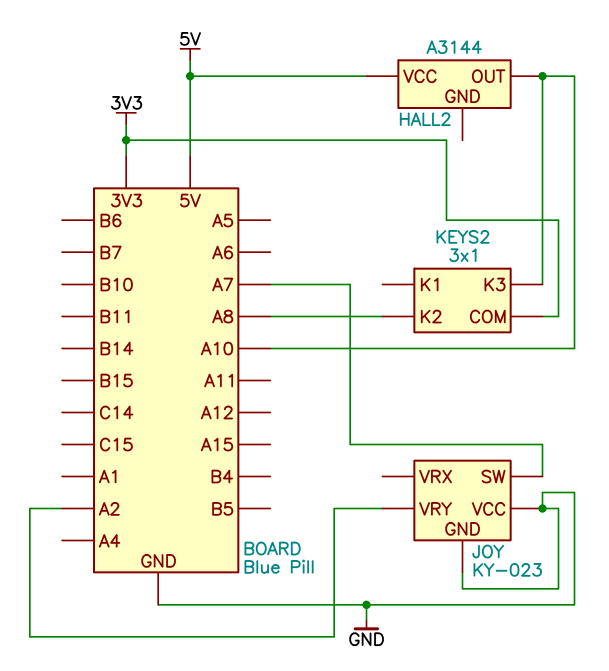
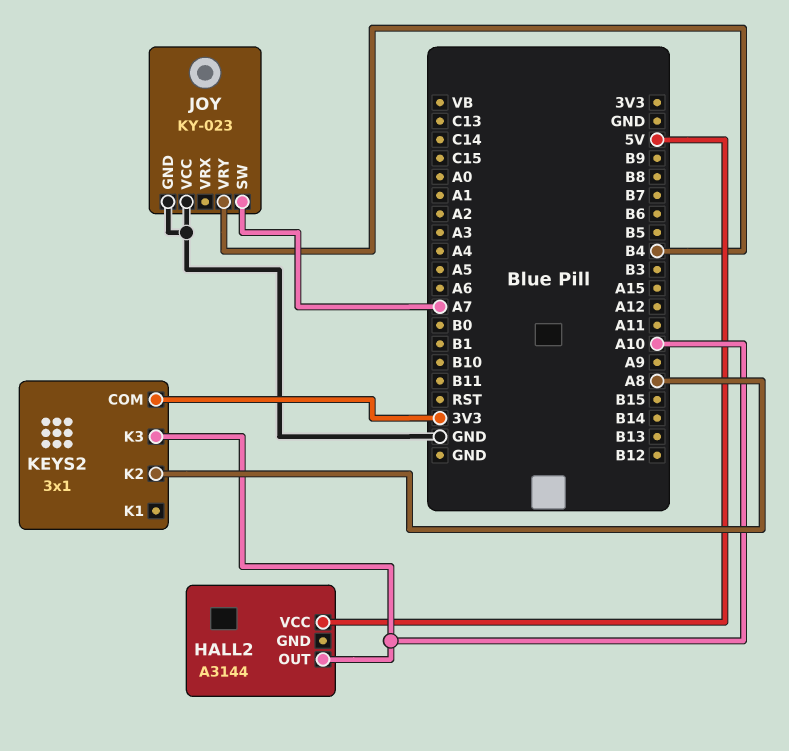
JOY pin VRY: A2 -> B4

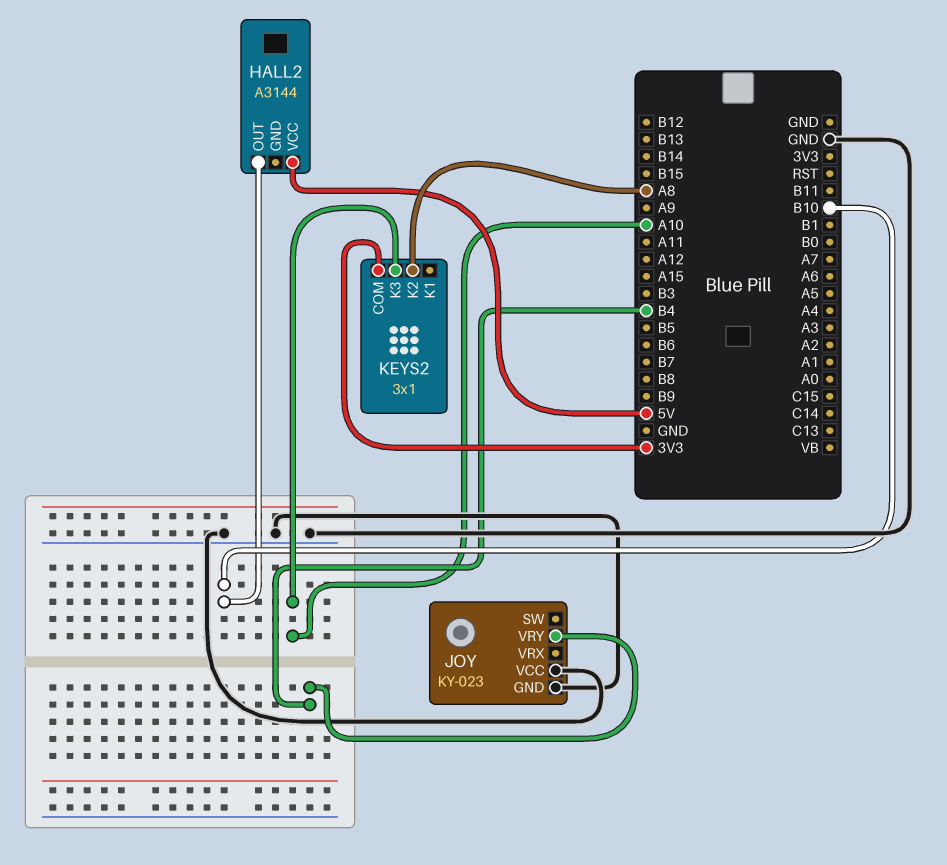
HALL2 pin OUT: A10 -> B10
JOY pin SW: A7 -> none

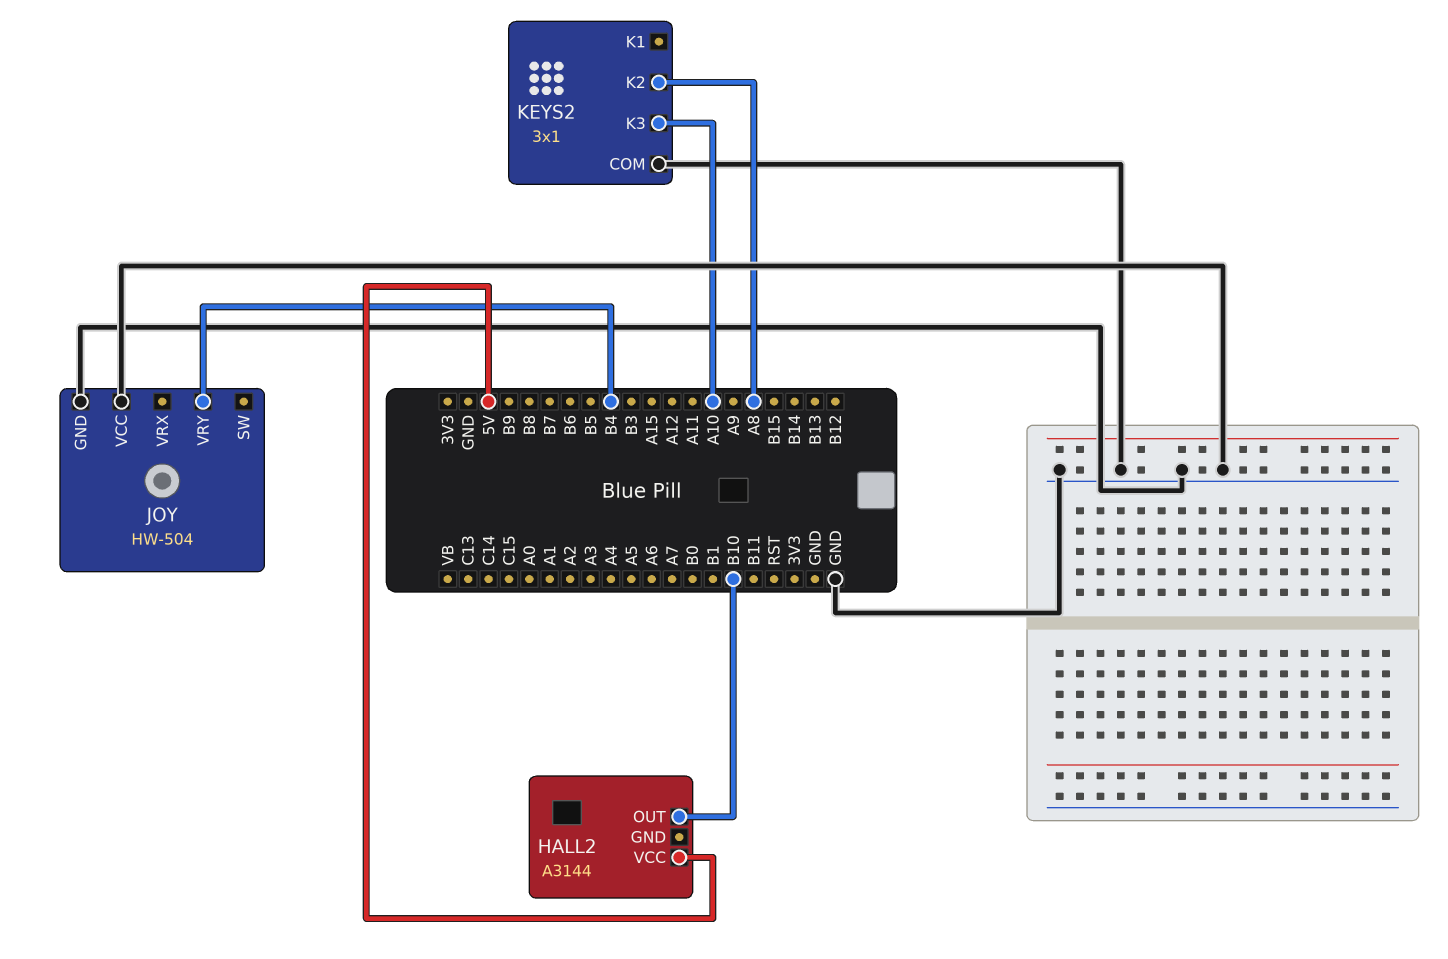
JOY: KY-023 -> HW-504
KEYS2 pin COM: 3V3 -> GND

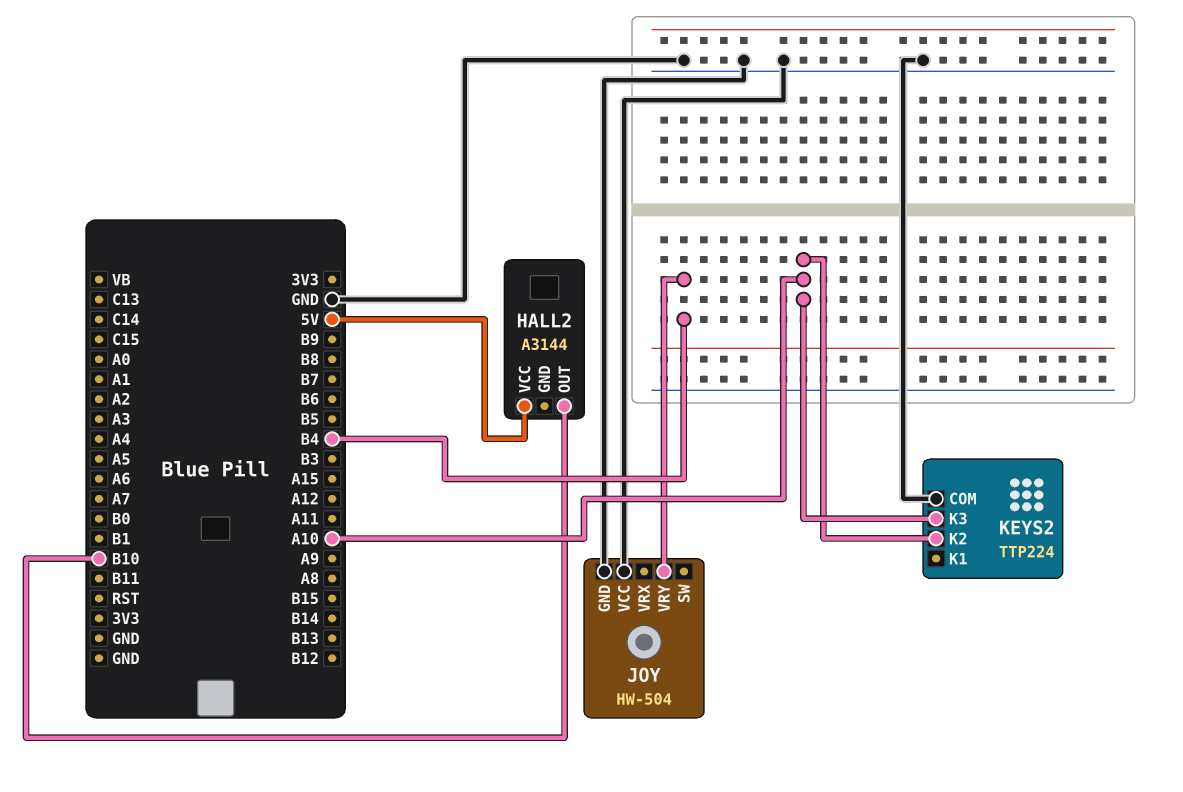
KEYS2: 3x1 -> TTP224
KEYS2 pin K2: A8 -> A10

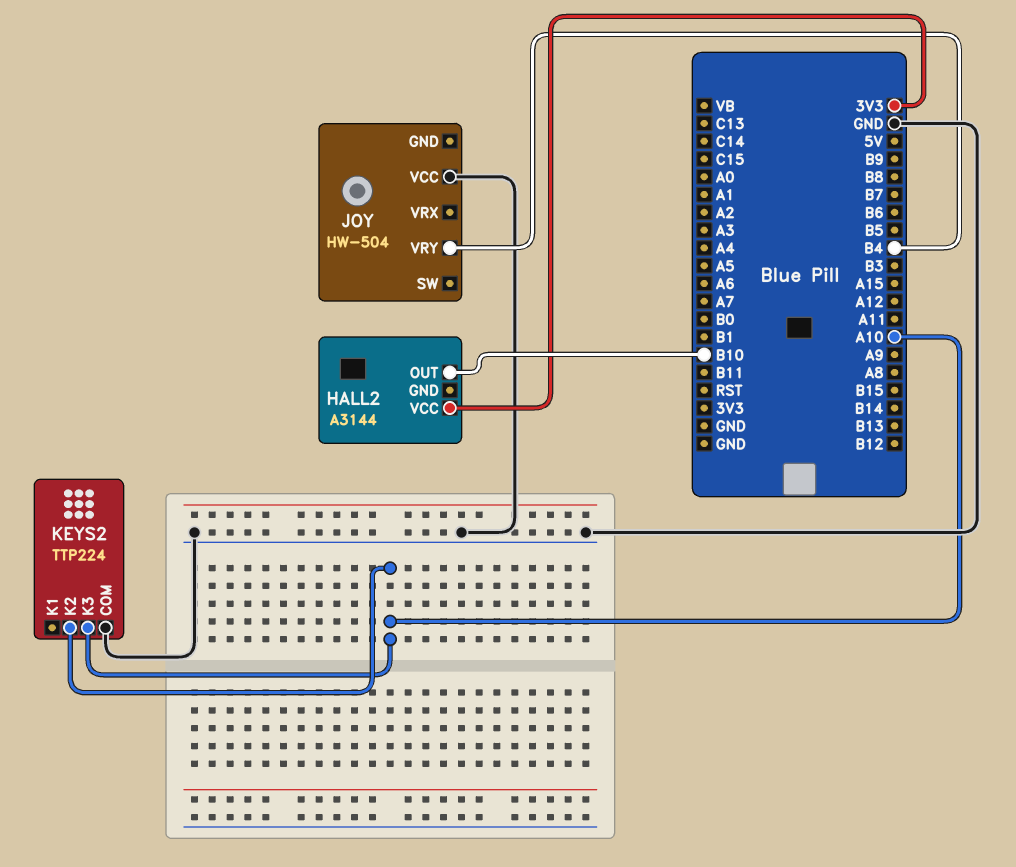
HALL2 pin VCC: 5V -> 3V3
JOY pin GND: GND -> none

